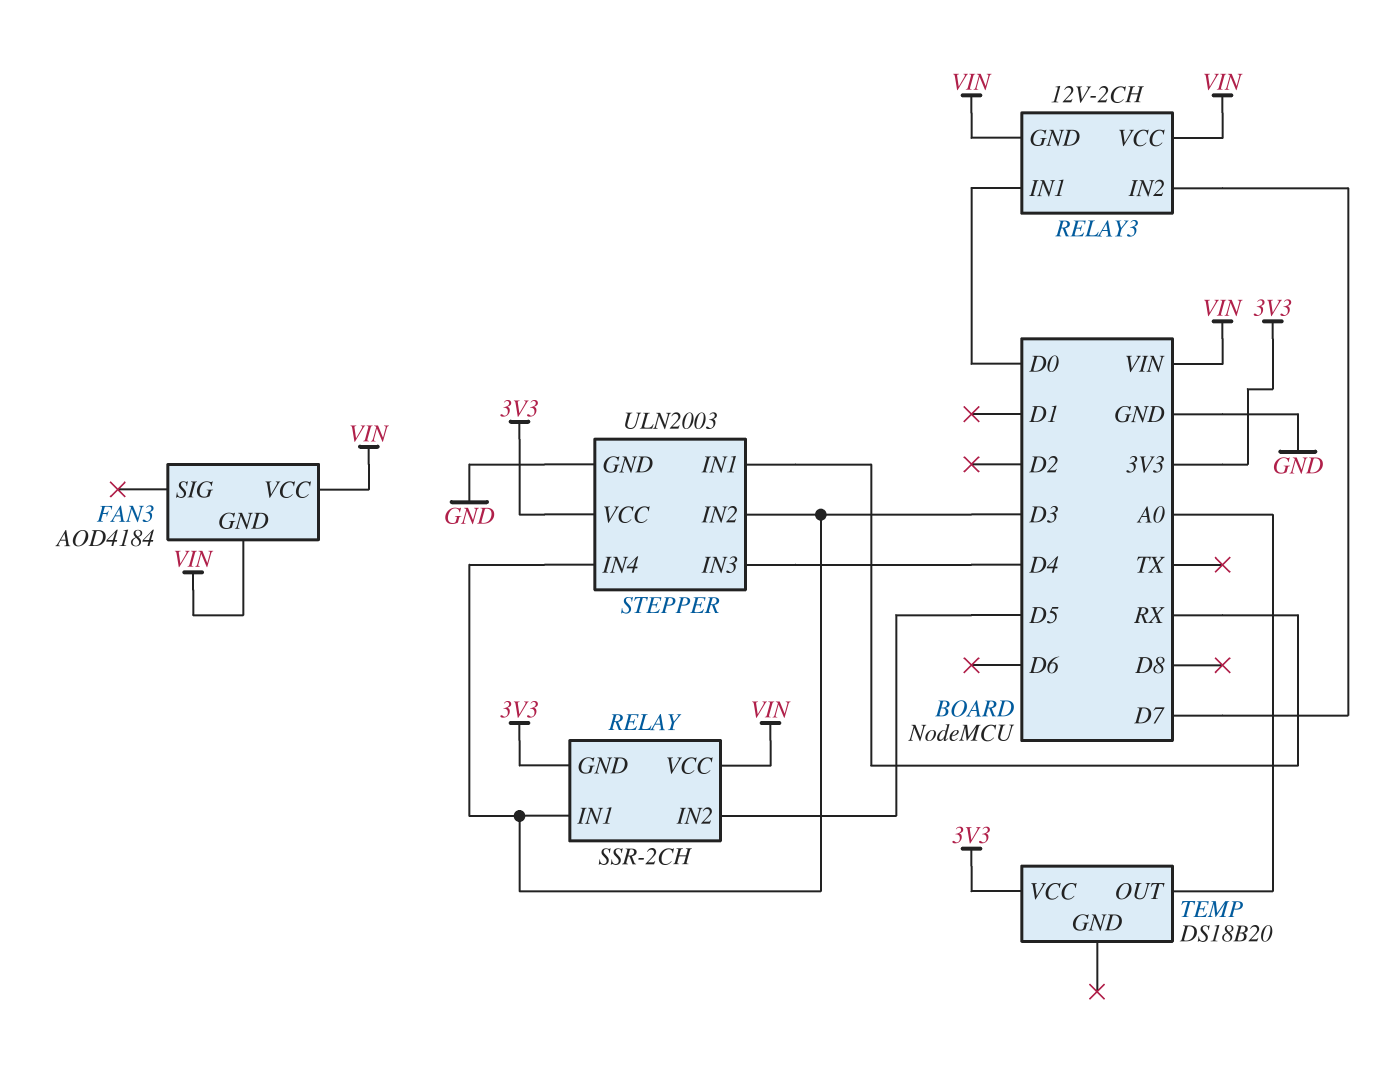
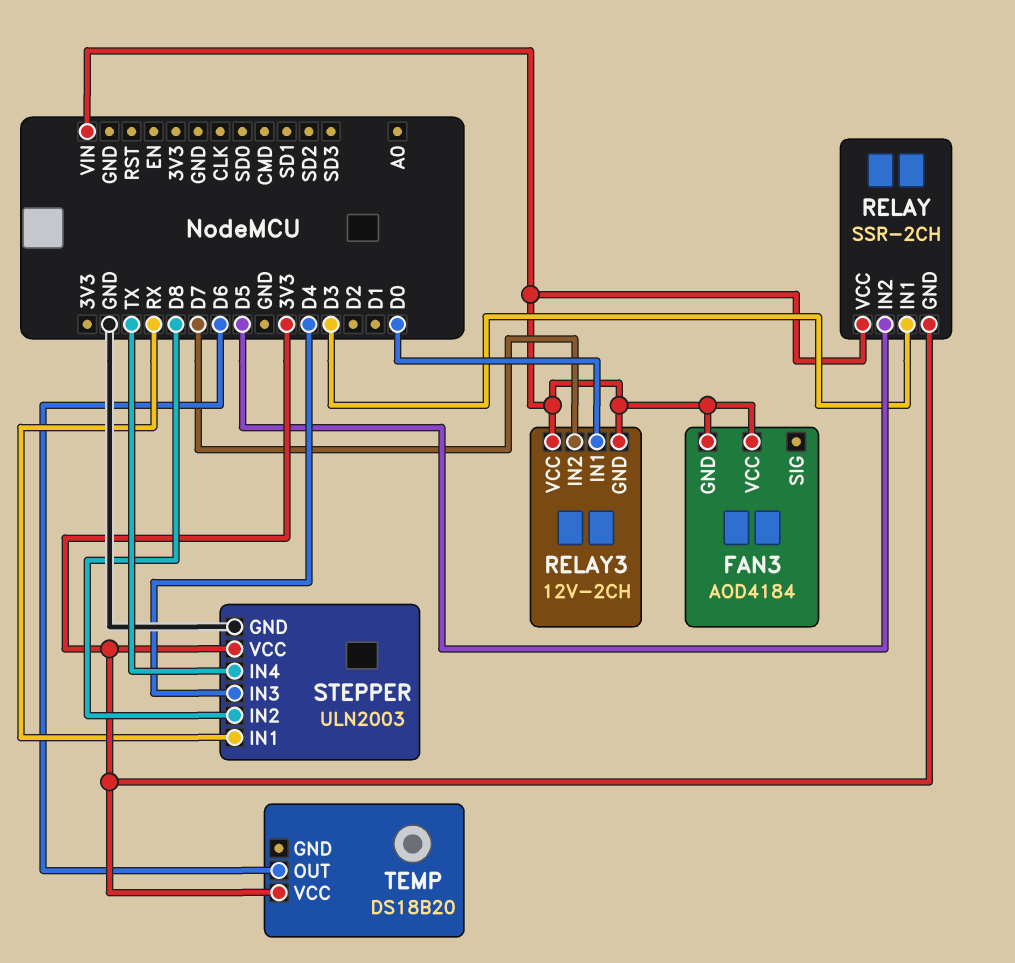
STEPPER pin IN2: D3 -> D8
STEPPER pin IN4: D3 -> TX
TEMP pin OUT: A0 -> D6

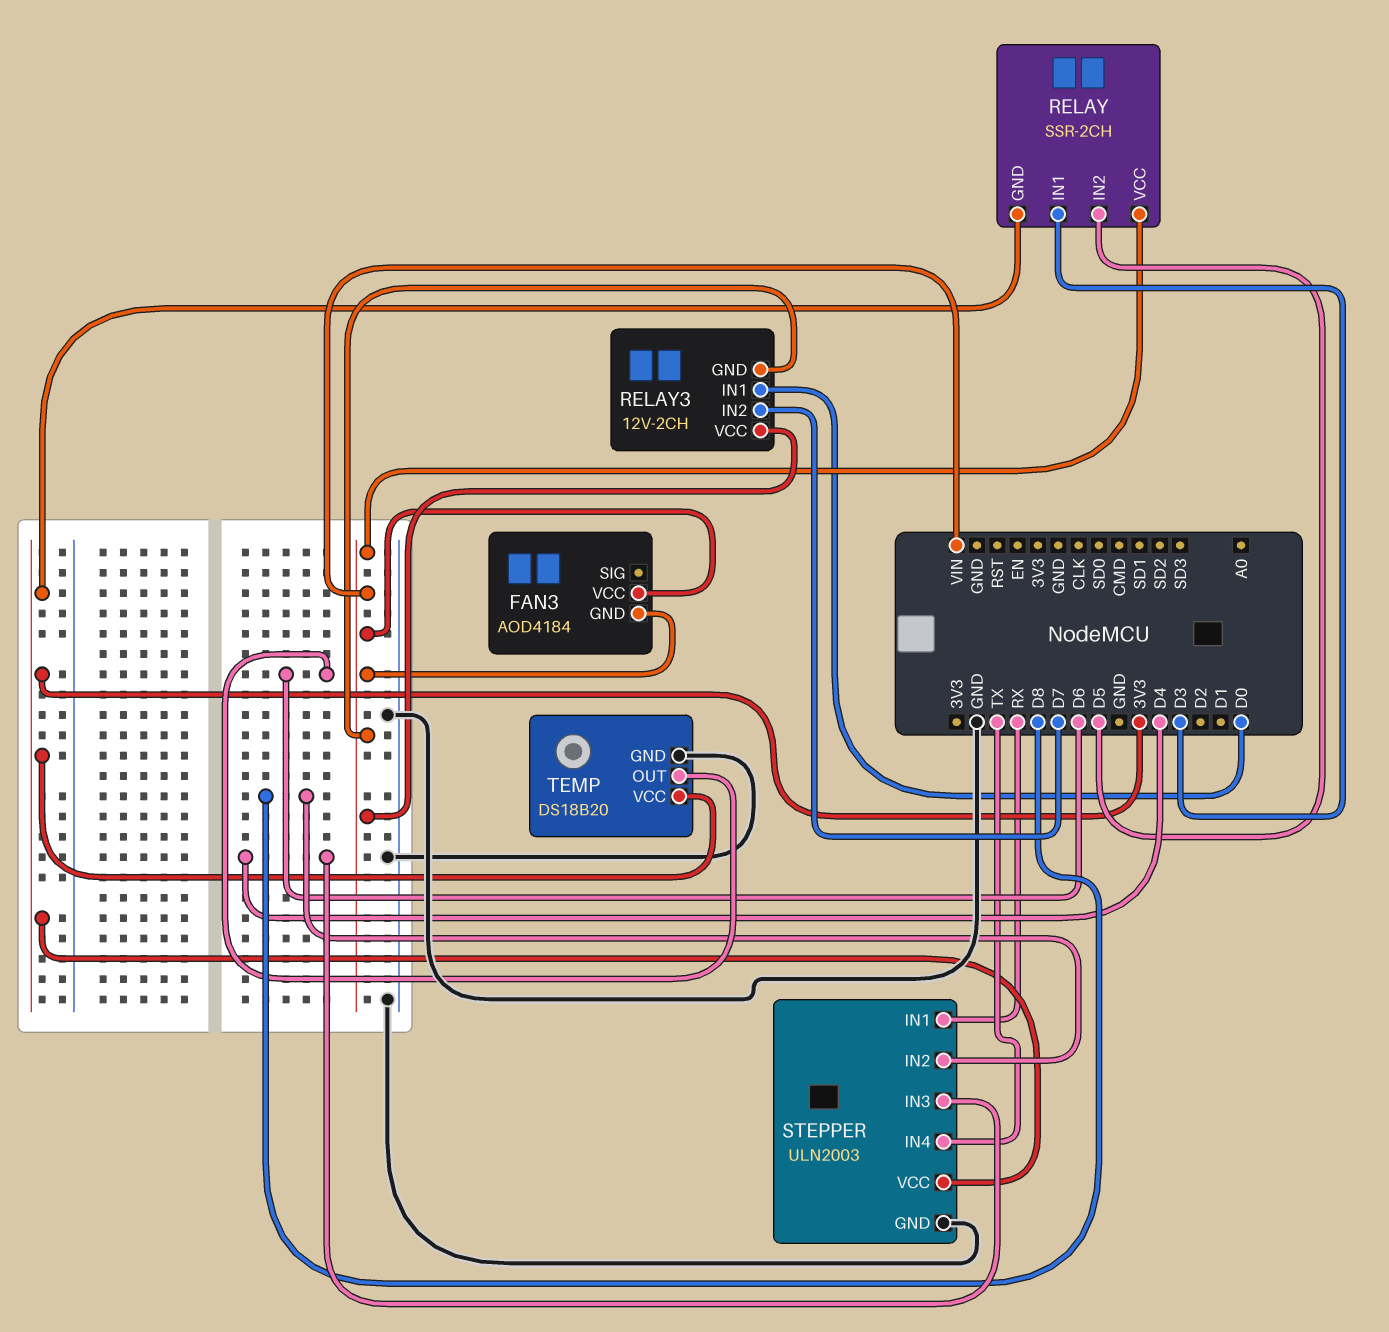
TEMP pin GND: none -> GND

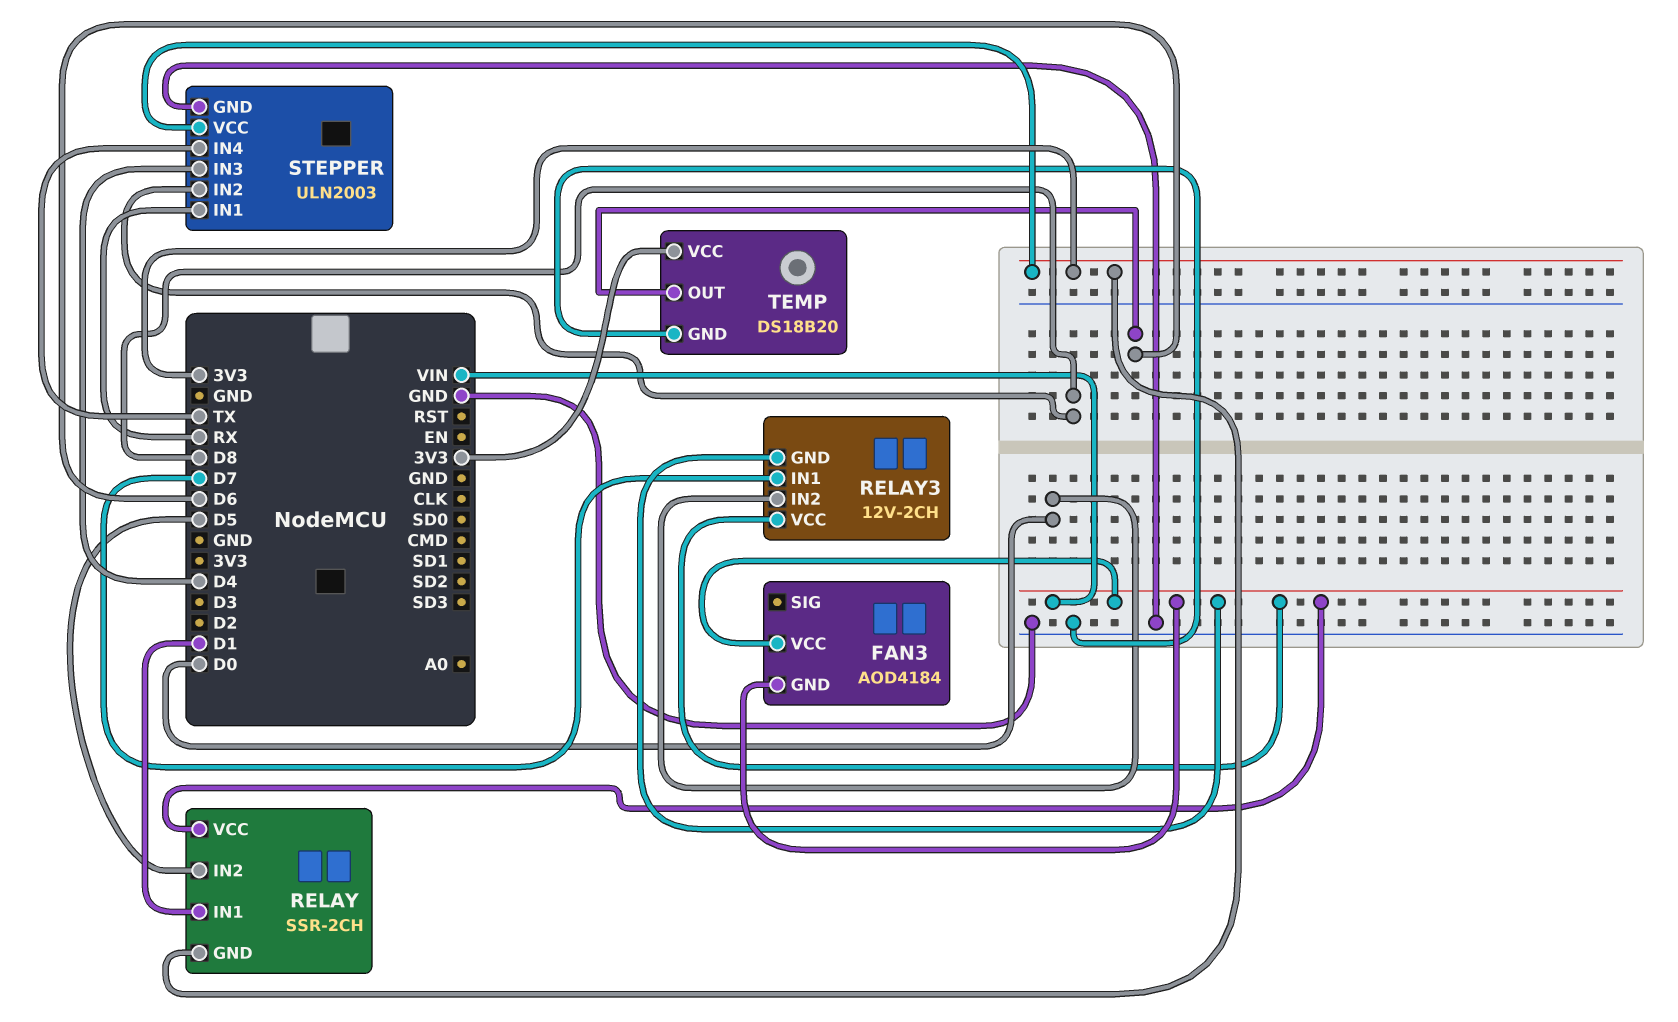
RELAY pin IN1: D3 -> D1
RELAY3 pin IN1: D0 -> D7
RELAY3 pin IN2: D7 -> D0

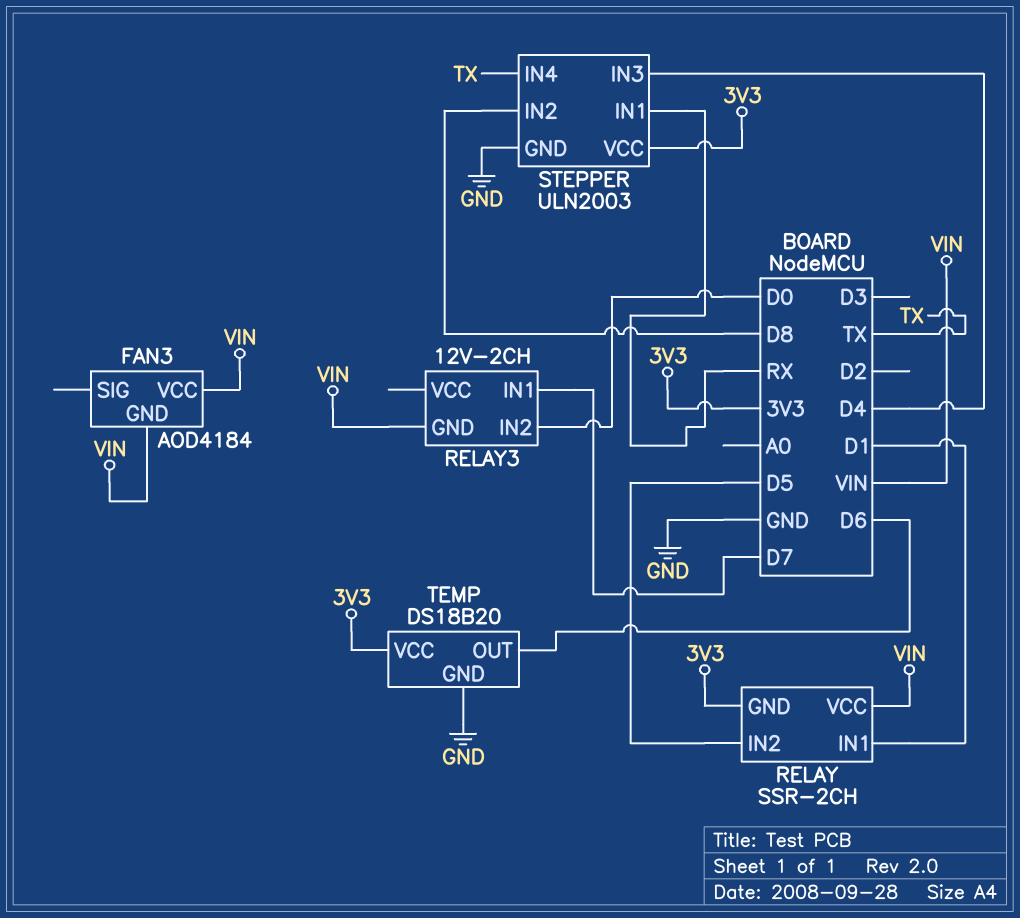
RELAY3 pin VCC: VIN -> none

